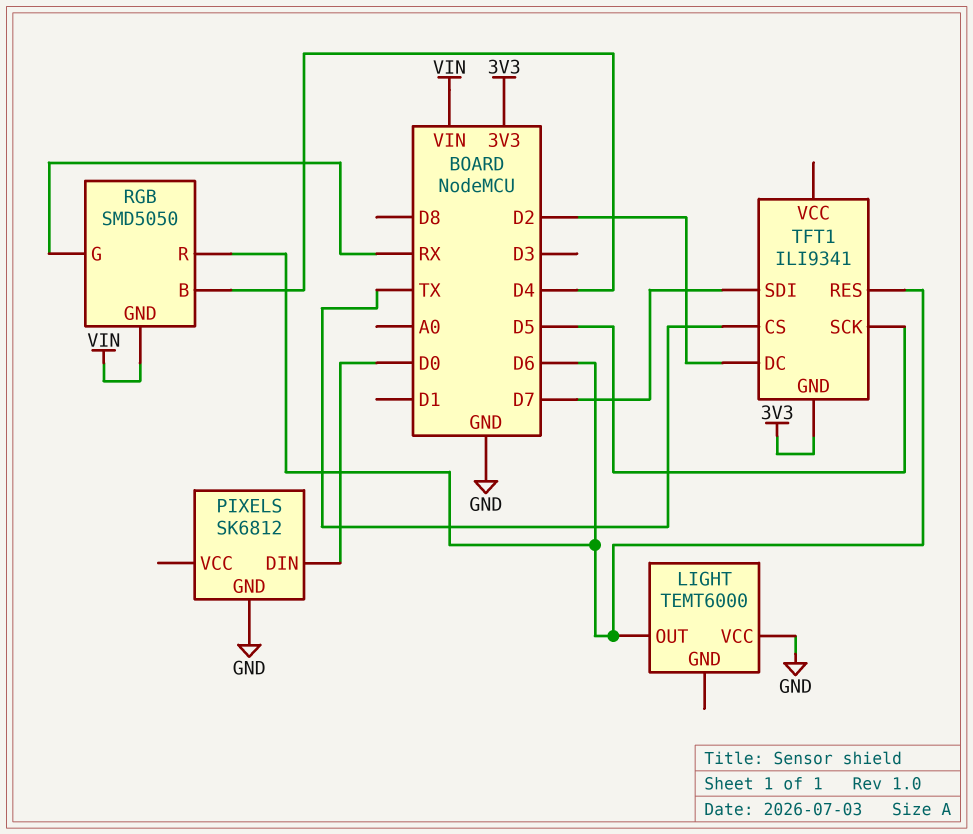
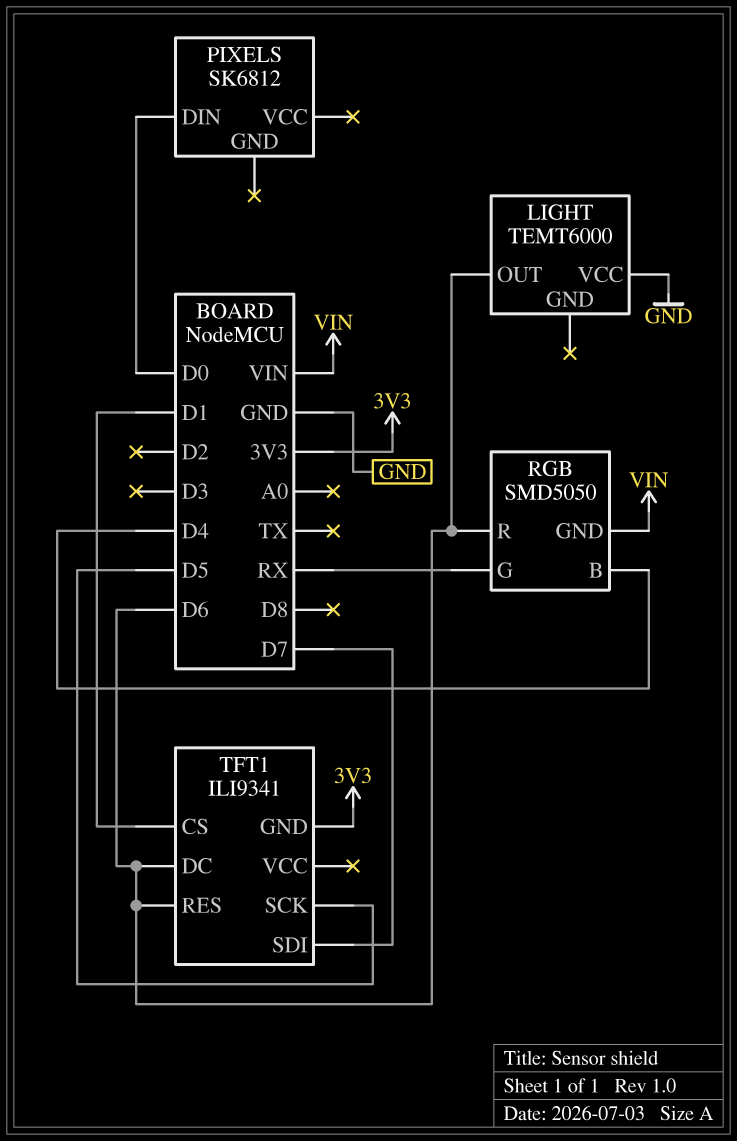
PIXELS pin GND: GND -> none
TFT1 pin CS: TX -> D1
TFT1 pin DC: D2 -> D6

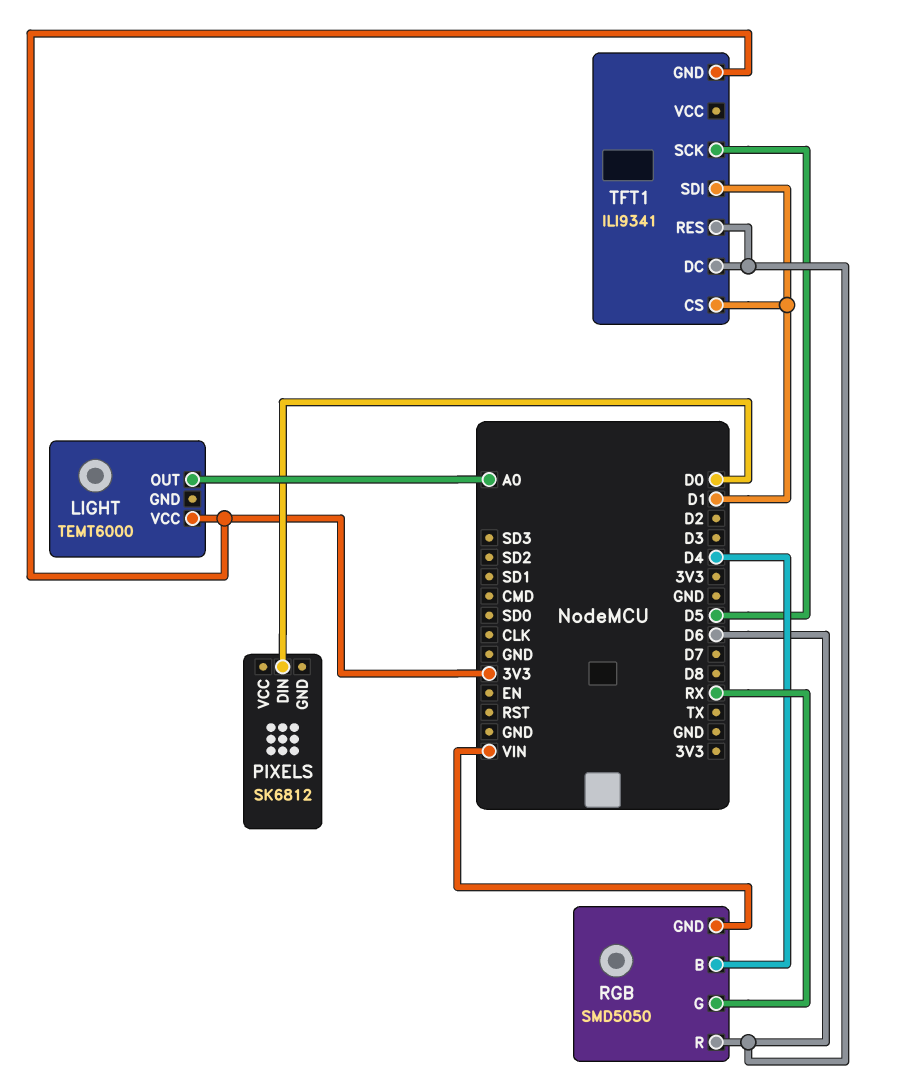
LIGHT pin OUT: D6 -> A0
LIGHT pin VCC: GND -> 3V3
TFT1 pin SDI: D7 -> D1

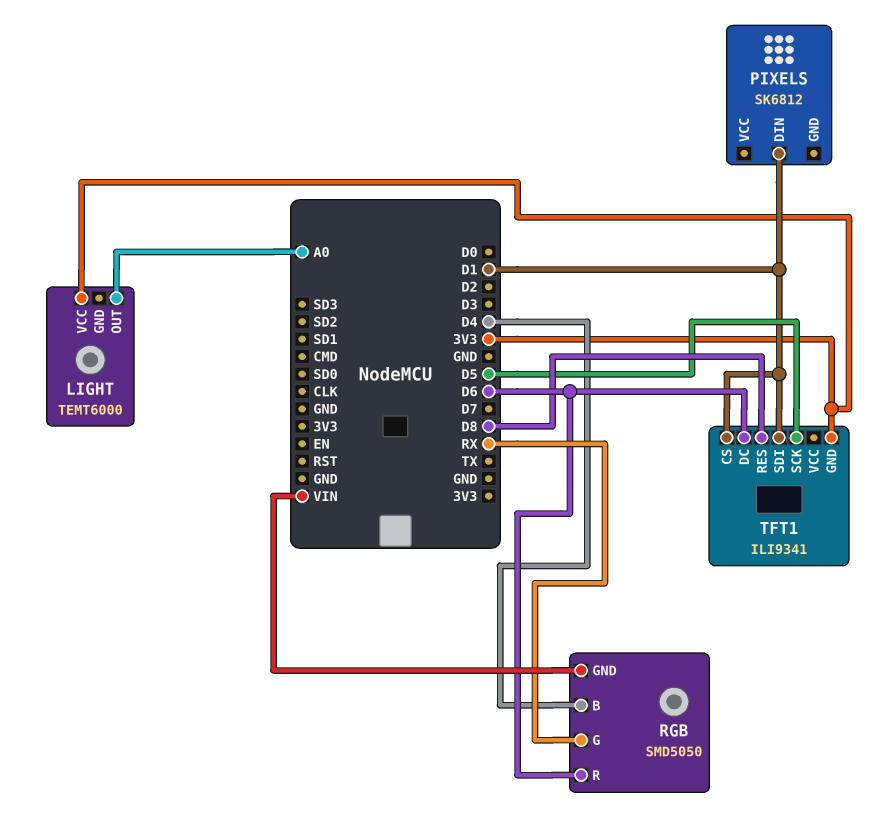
PIXELS pin DIN: D0 -> D1
TFT1 pin RES: D6 -> D8

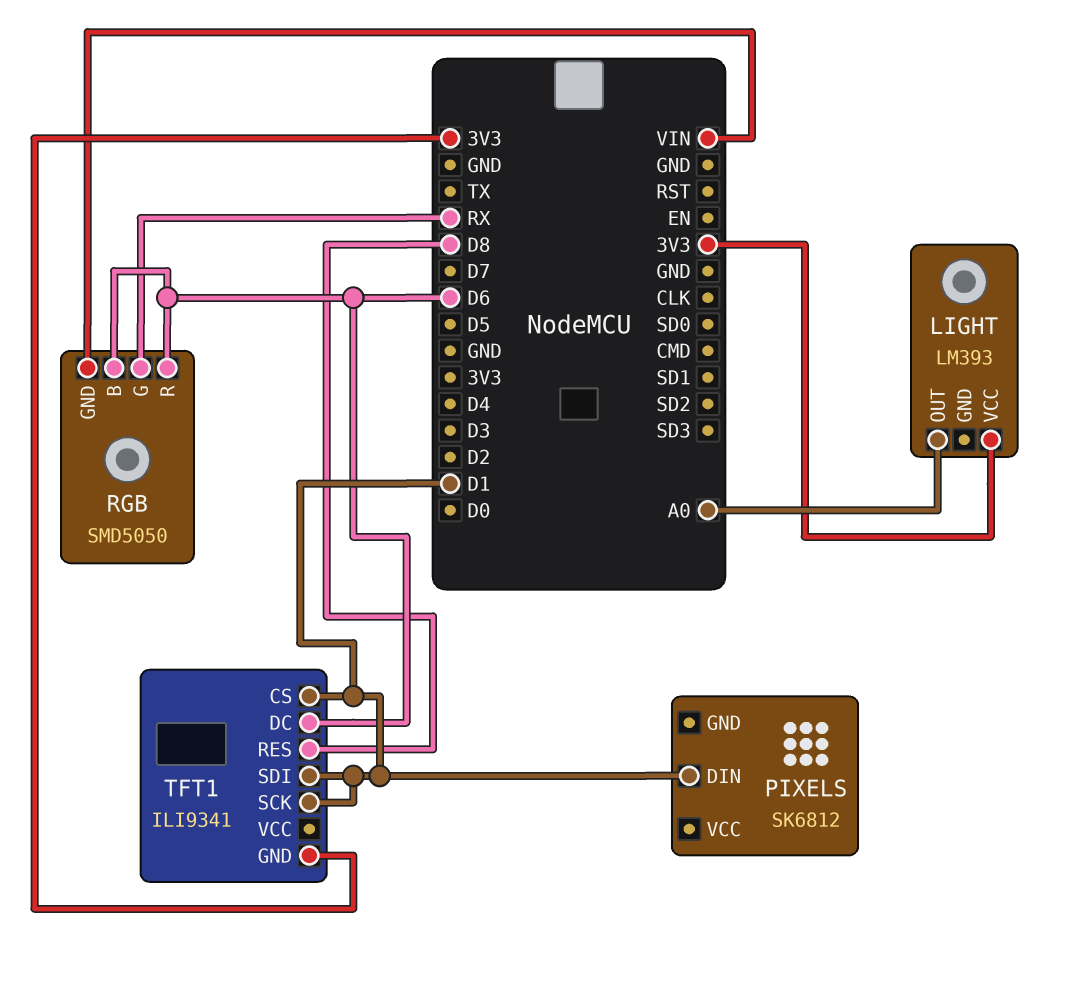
LIGHT: TEMT6000 -> LM393
RGB pin B: D4 -> D6
TFT1 pin SCK: D5 -> D1

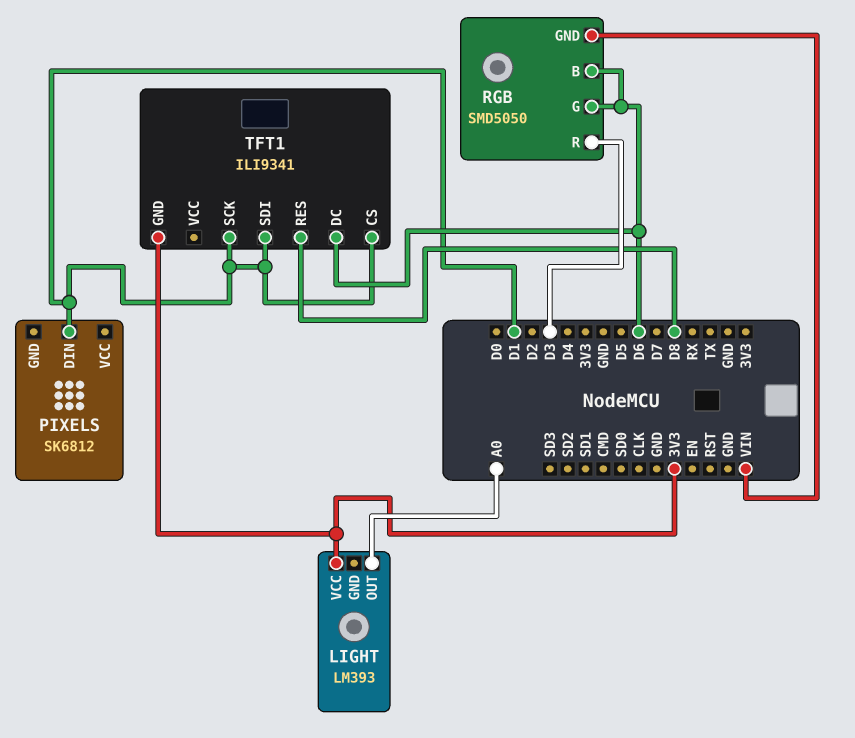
RGB pin G: RX -> D6
RGB pin R: D6 -> D3

